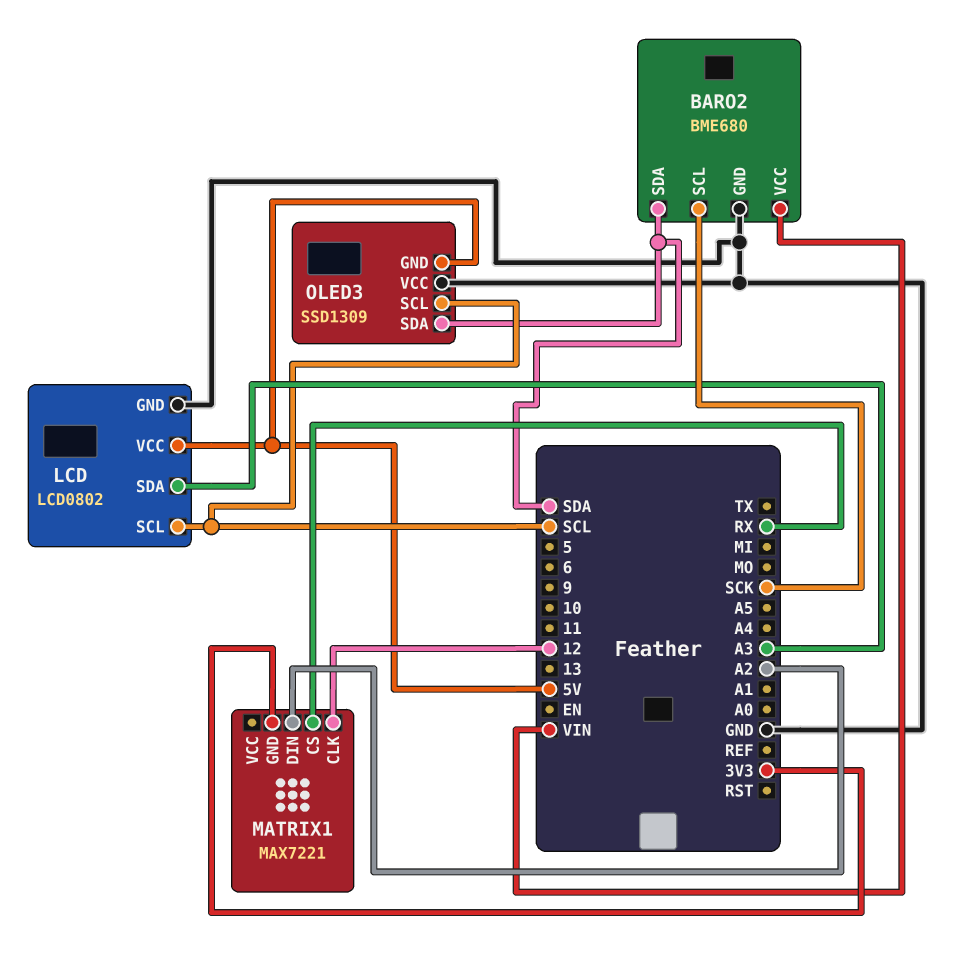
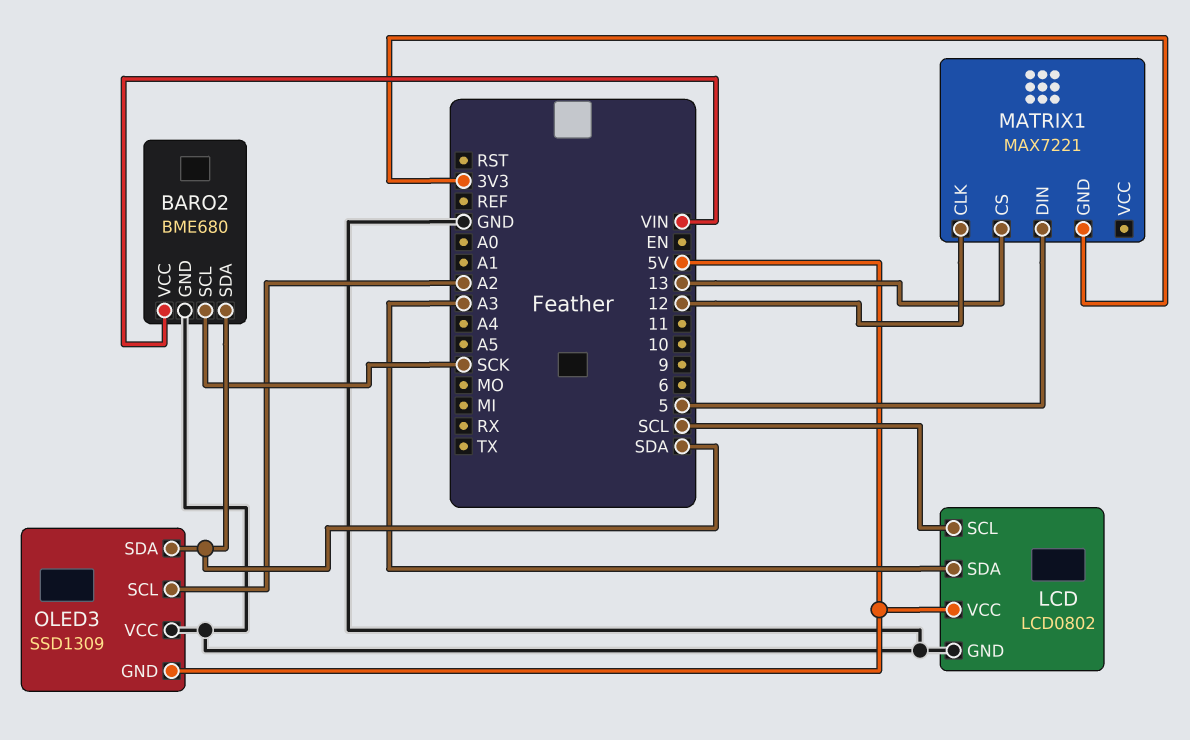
MATRIX1 pin CS: RX -> 13
MATRIX1 pin DIN: A2 -> 5
OLED3 pin SCL: SCL -> A2

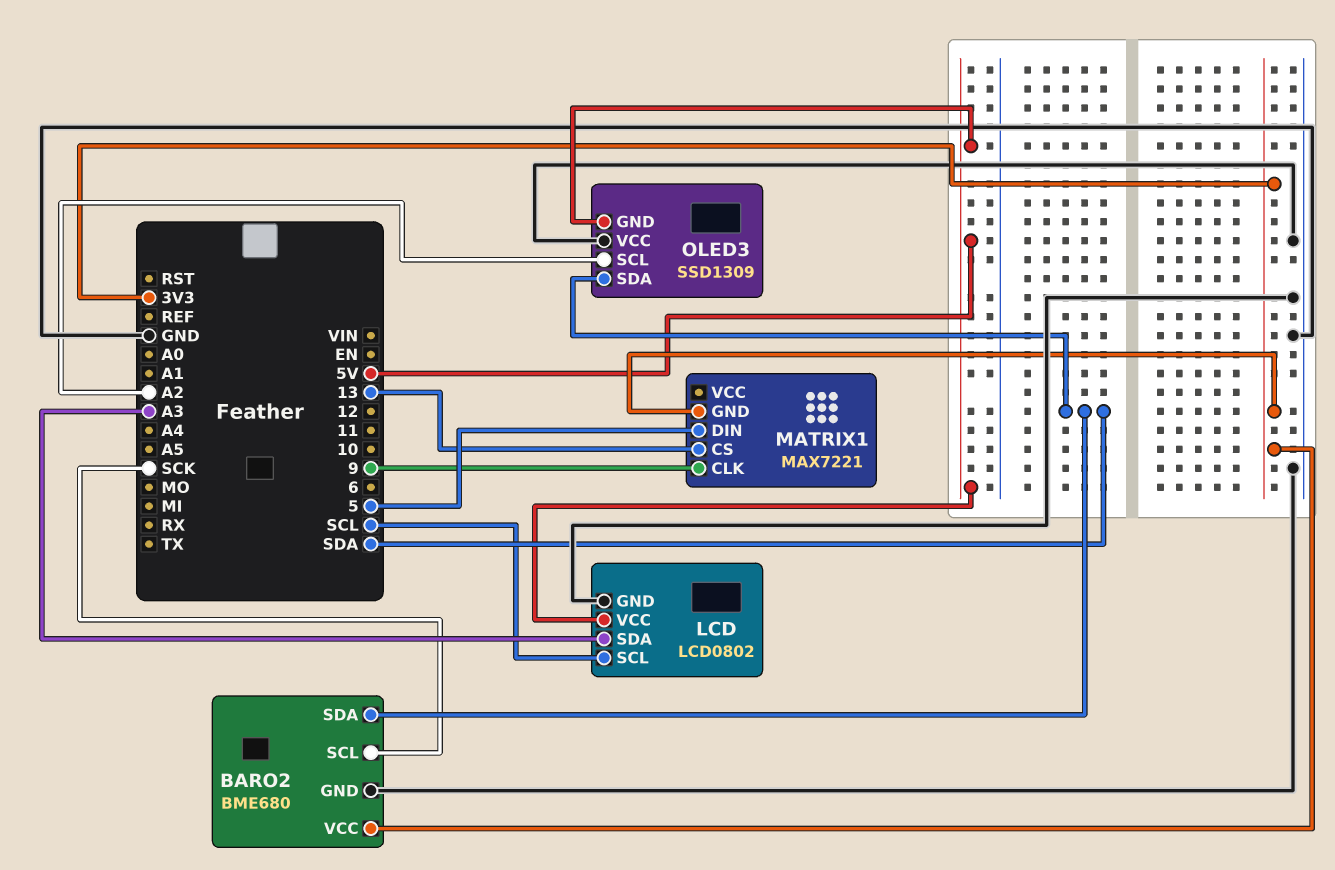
BARO2 pin VCC: VIN -> 3V3
MATRIX1 pin CLK: 12 -> 9

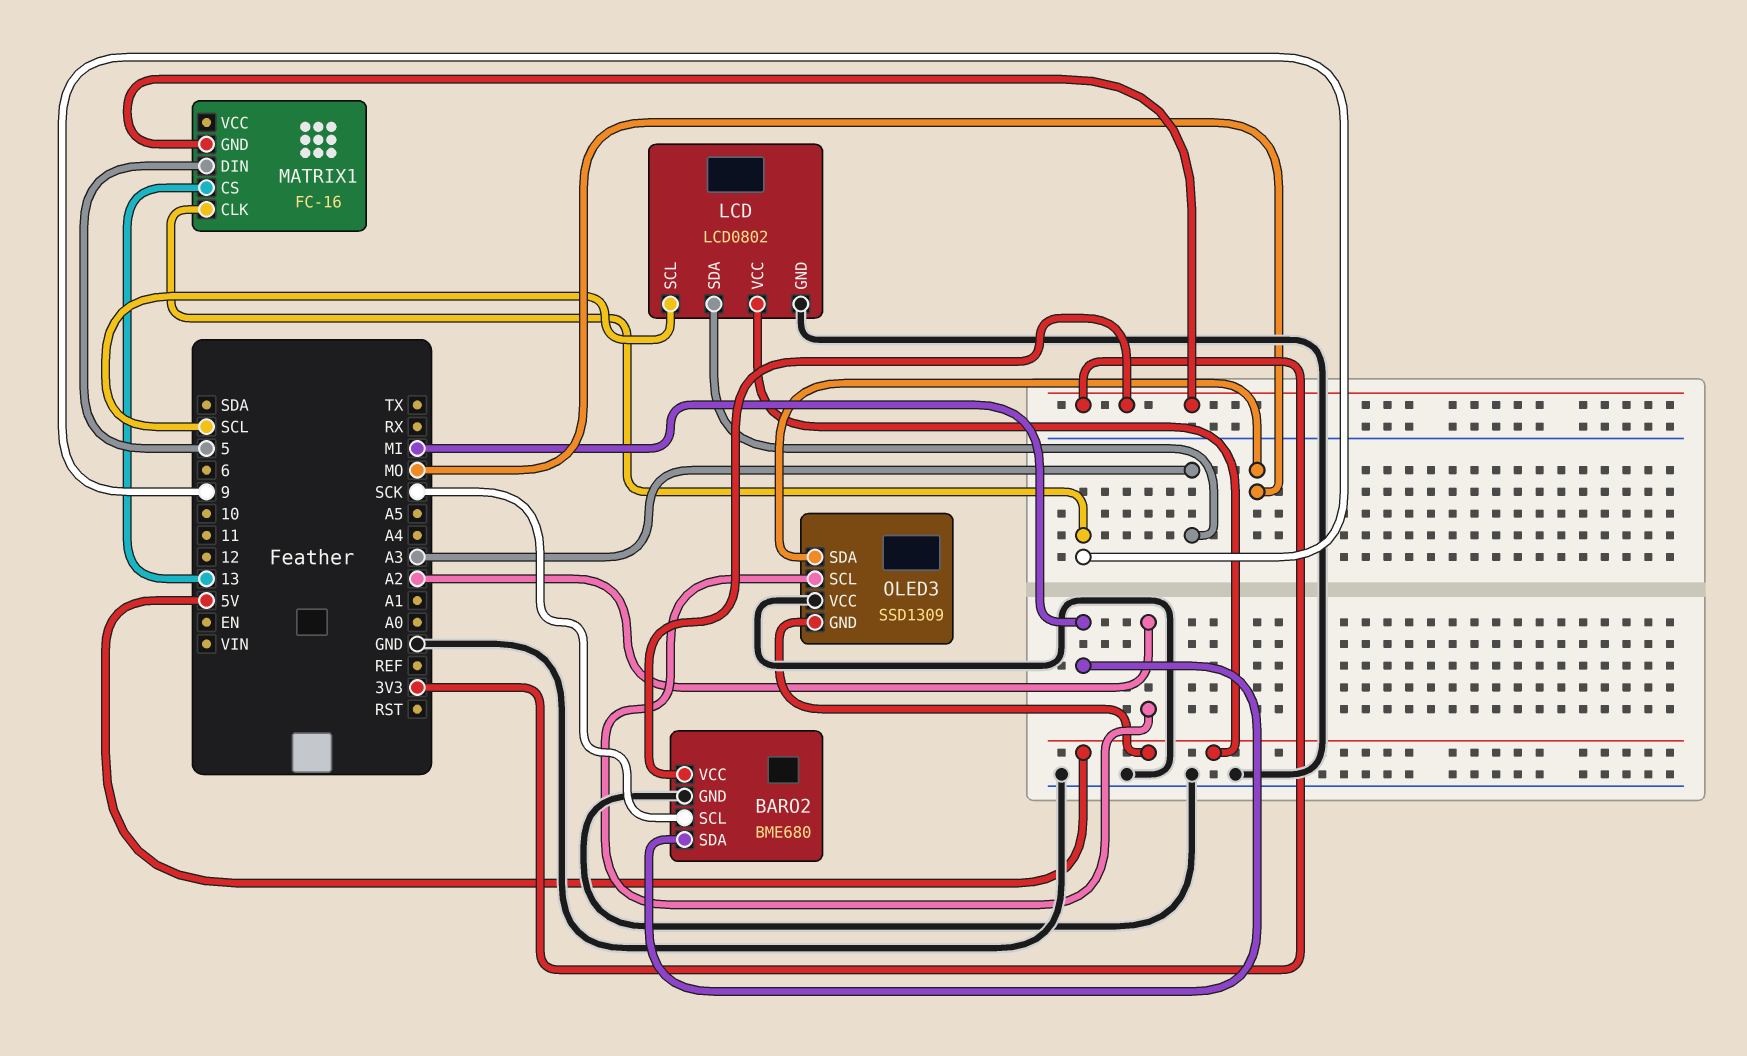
BARO2 pin SDA: SDA -> MI
MATRIX1: MAX7221 -> FC-16
OLED3 pin SDA: SDA -> MO

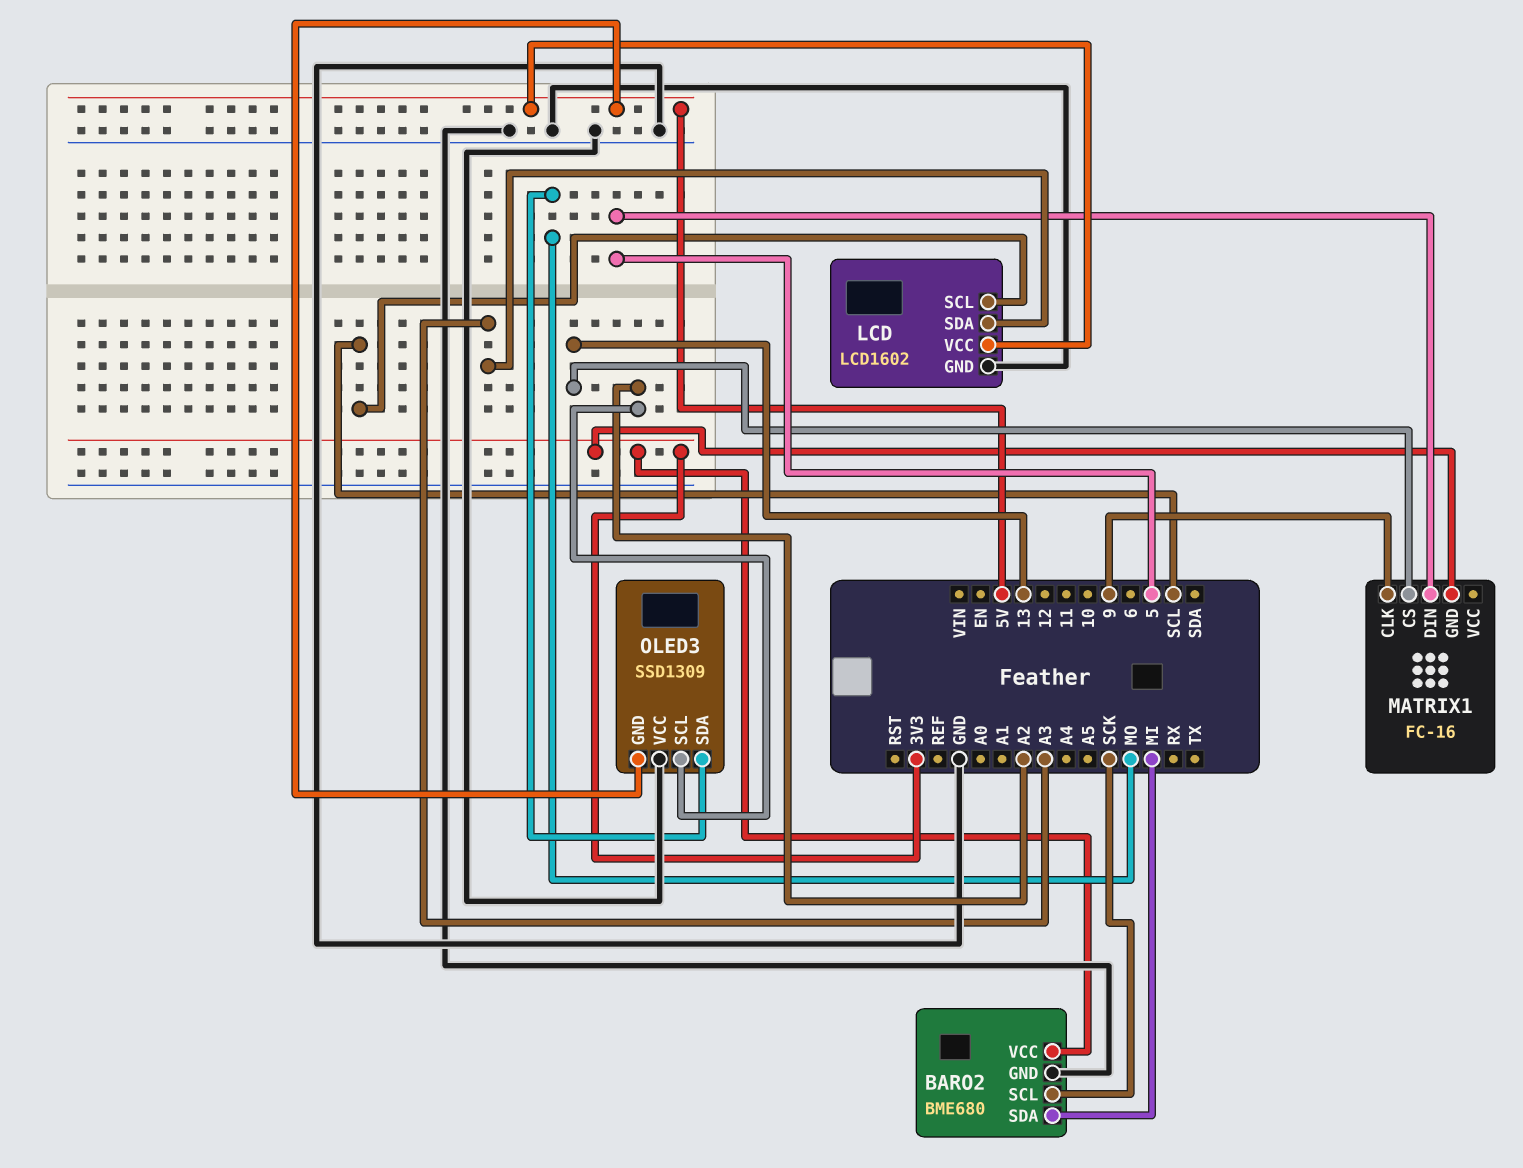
LCD: LCD0802 -> LCD1602

